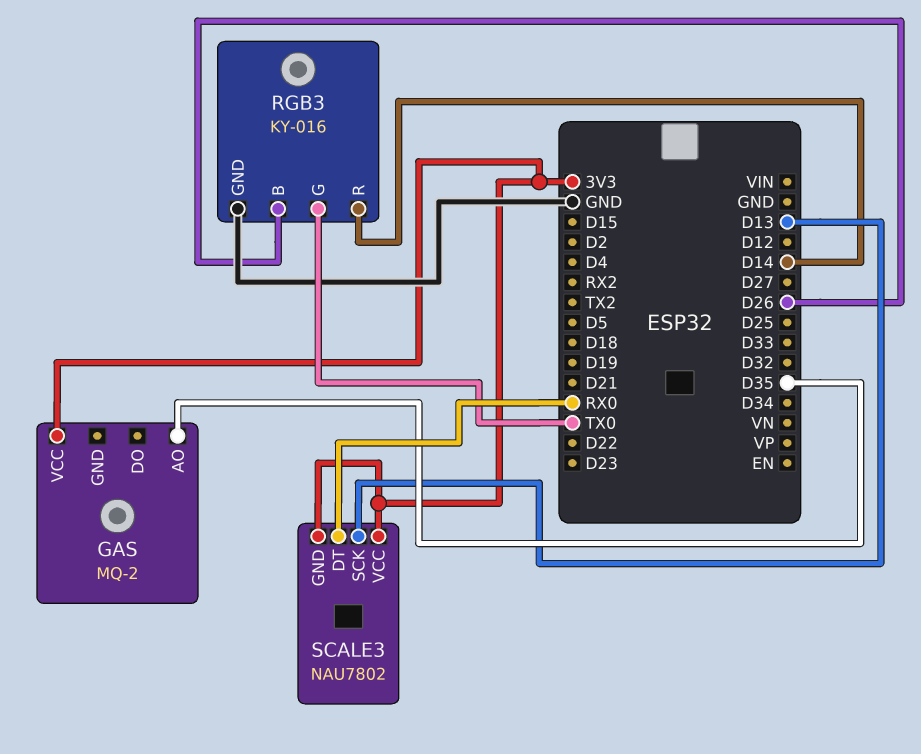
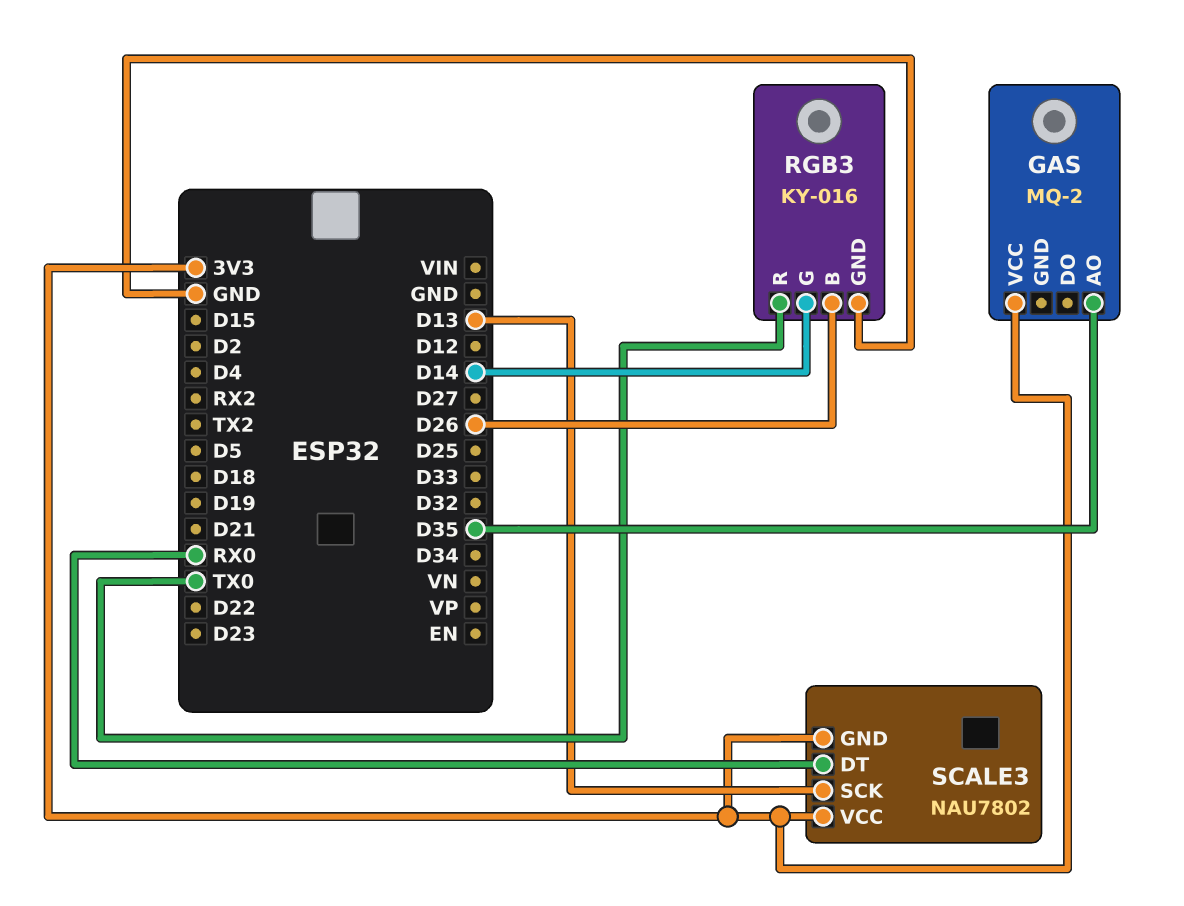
RGB3 pin G: TX0 -> D14
RGB3 pin R: D14 -> TX0

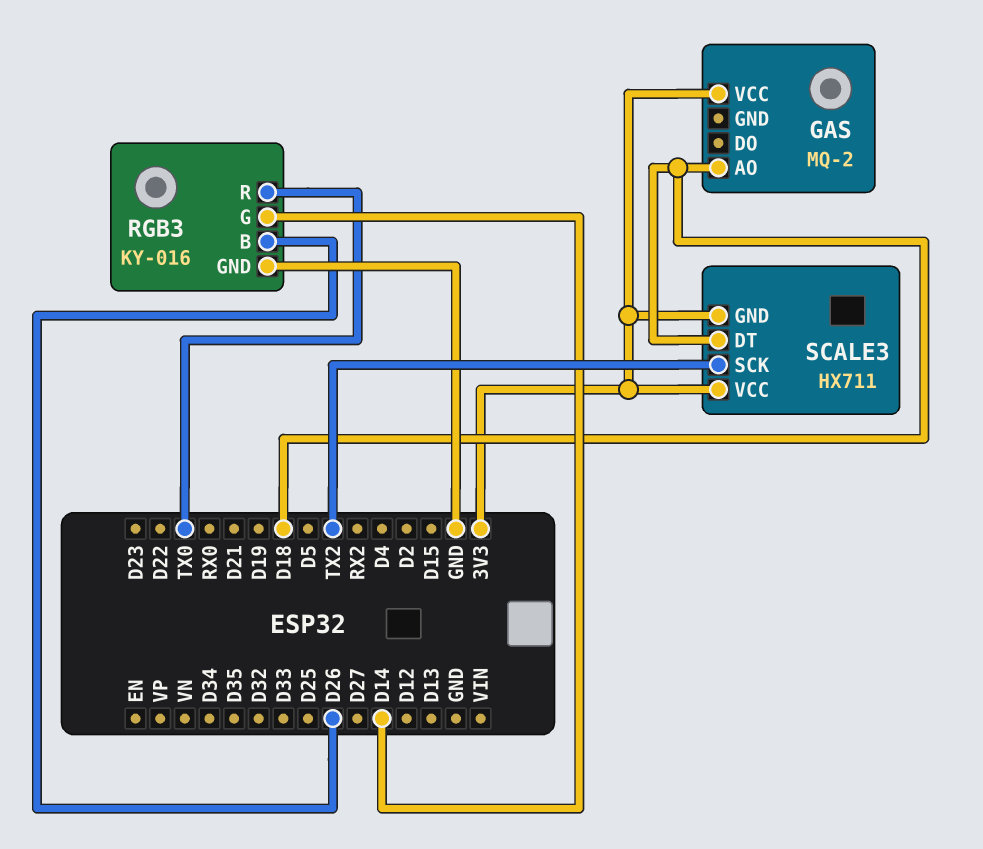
GAS pin AO: D35 -> D18
SCALE3: NAU7802 -> HX711
SCALE3 pin DT: RX0 -> D18
SCALE3 pin SCK: D13 -> TX2

